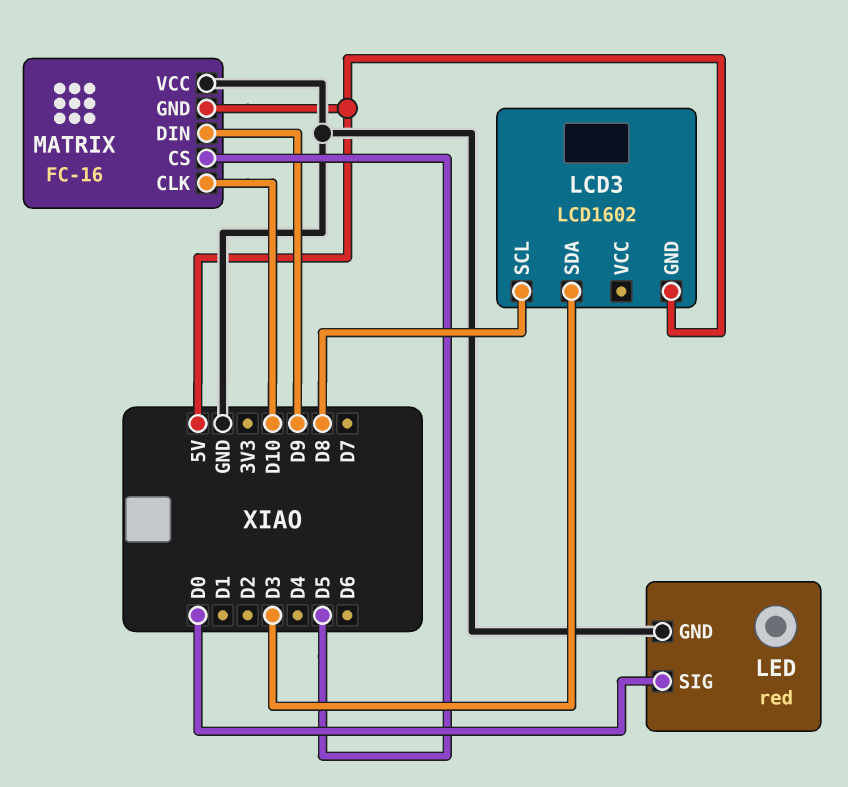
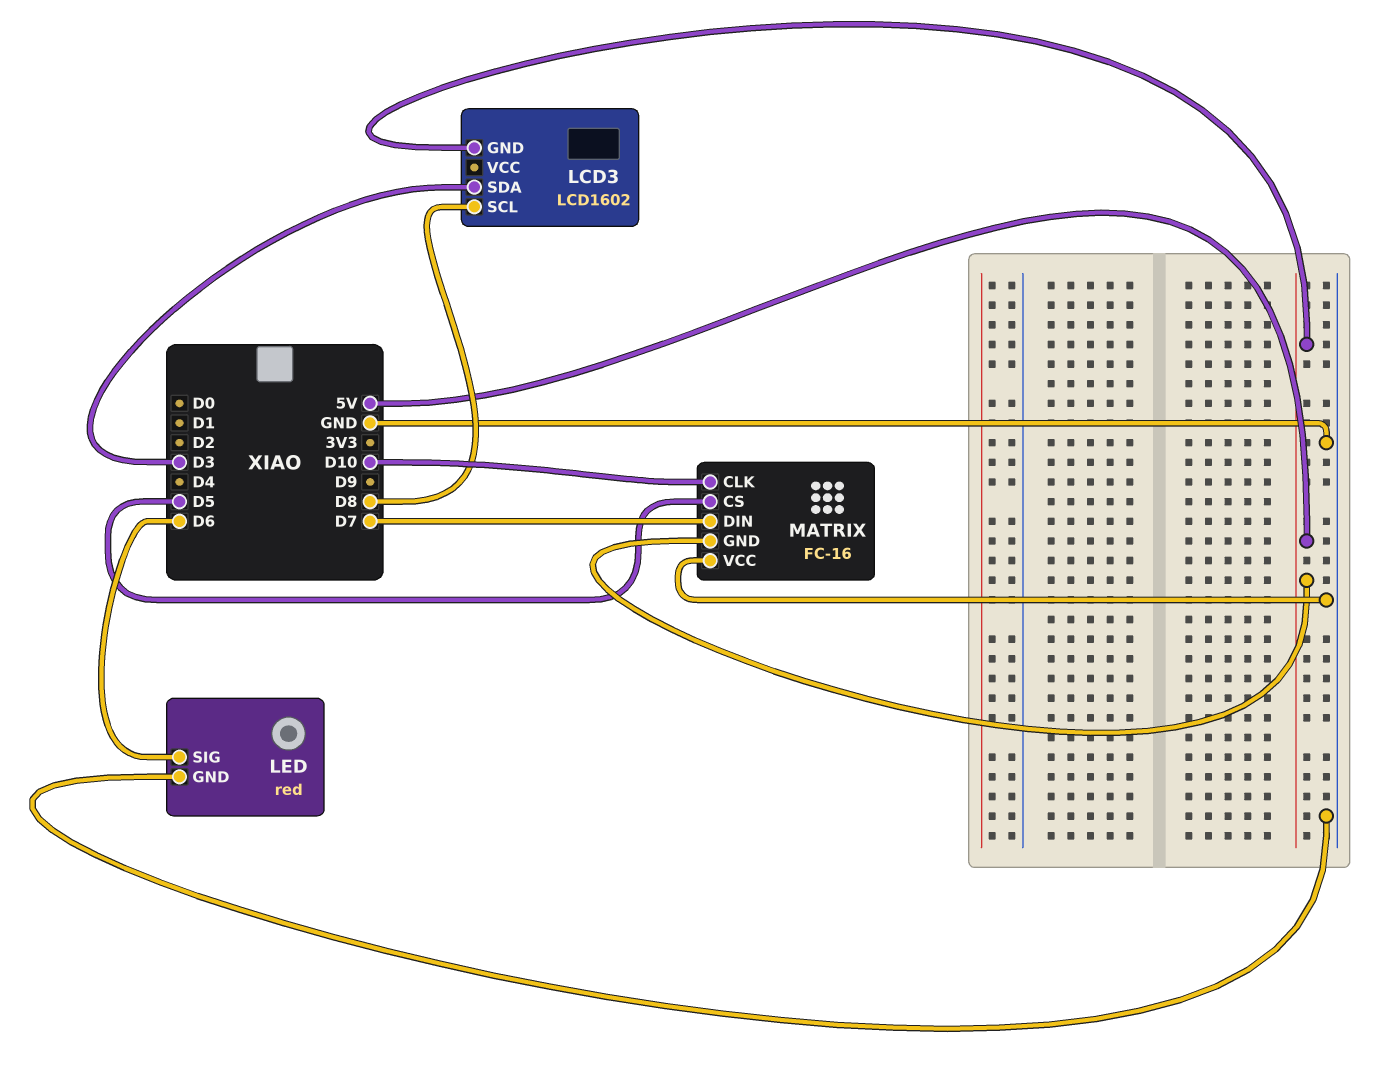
LED pin SIG: D0 -> D6
MATRIX pin DIN: D9 -> D7

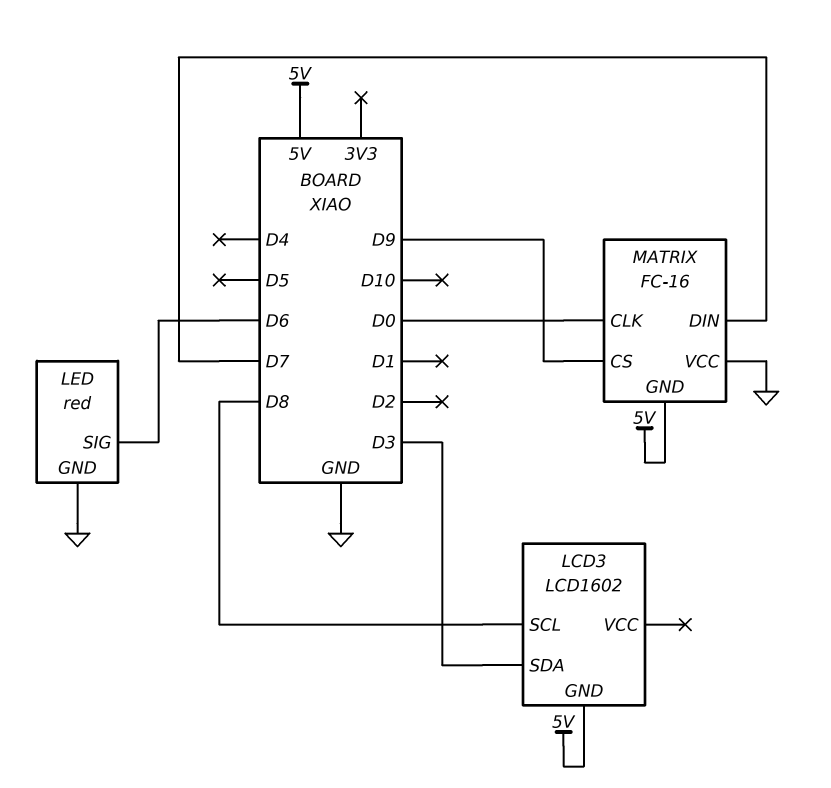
MATRIX pin CLK: D10 -> D0
MATRIX pin CS: D5 -> D9

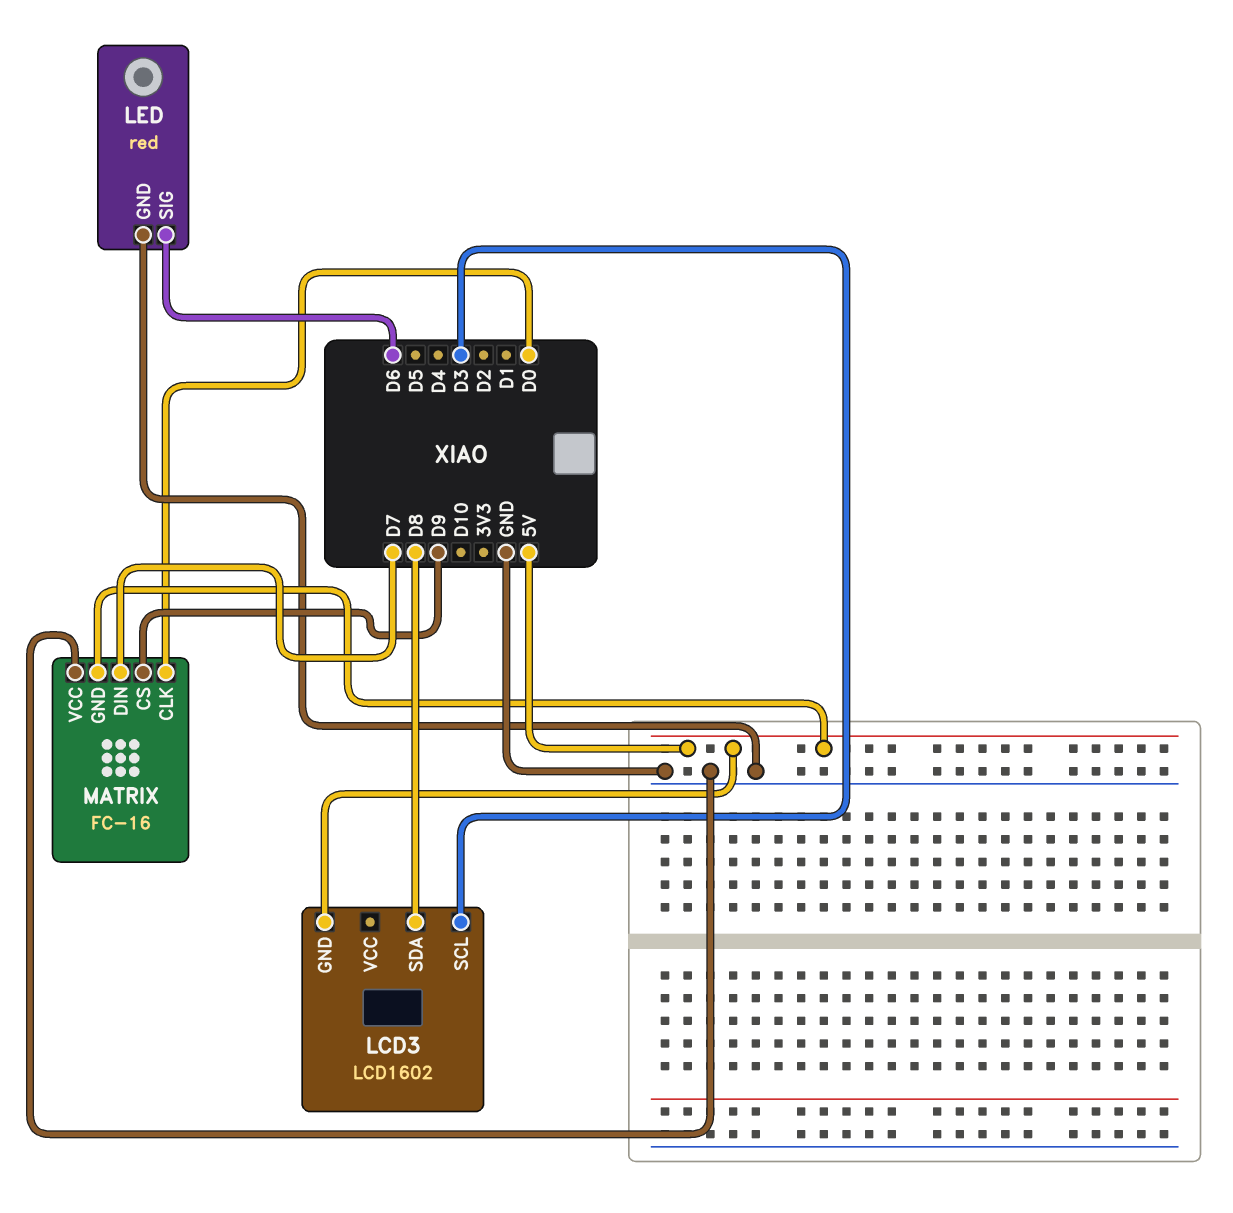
LCD3 pin SCL: D8 -> D3
LCD3 pin SDA: D3 -> D8

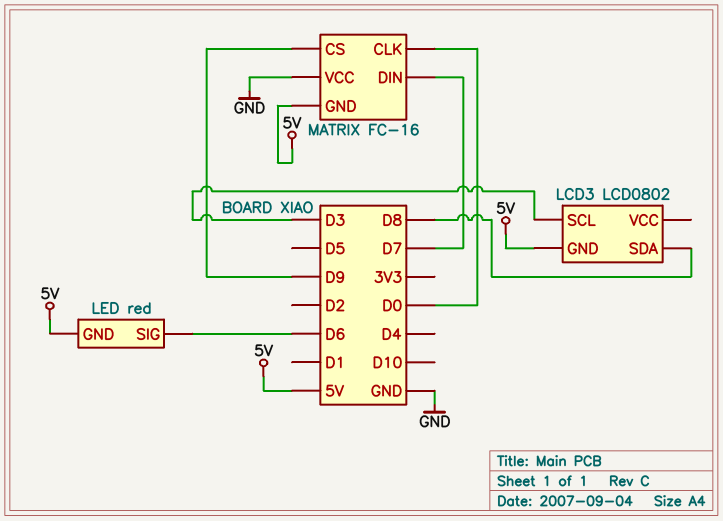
LCD3: LCD1602 -> LCD0802
LED pin GND: GND -> 5V

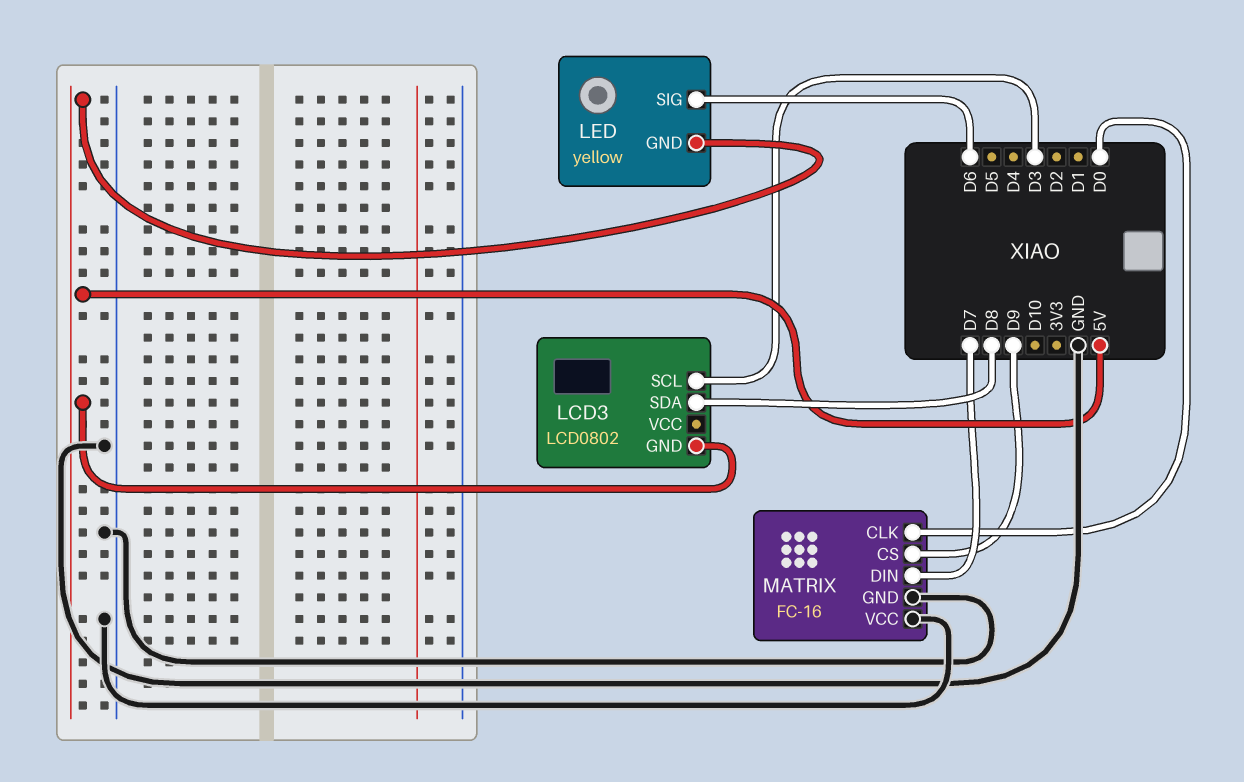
LED: red -> yellow
MATRIX pin GND: 5V -> GND

